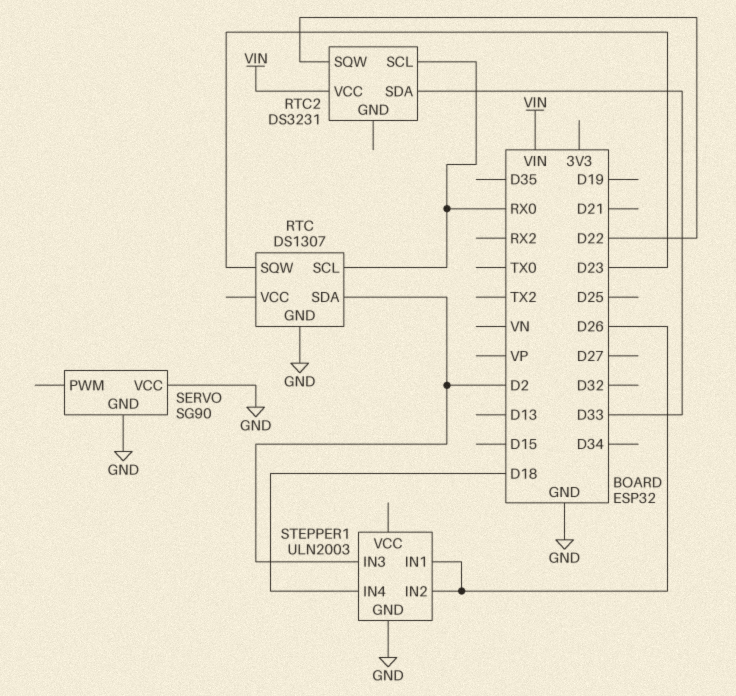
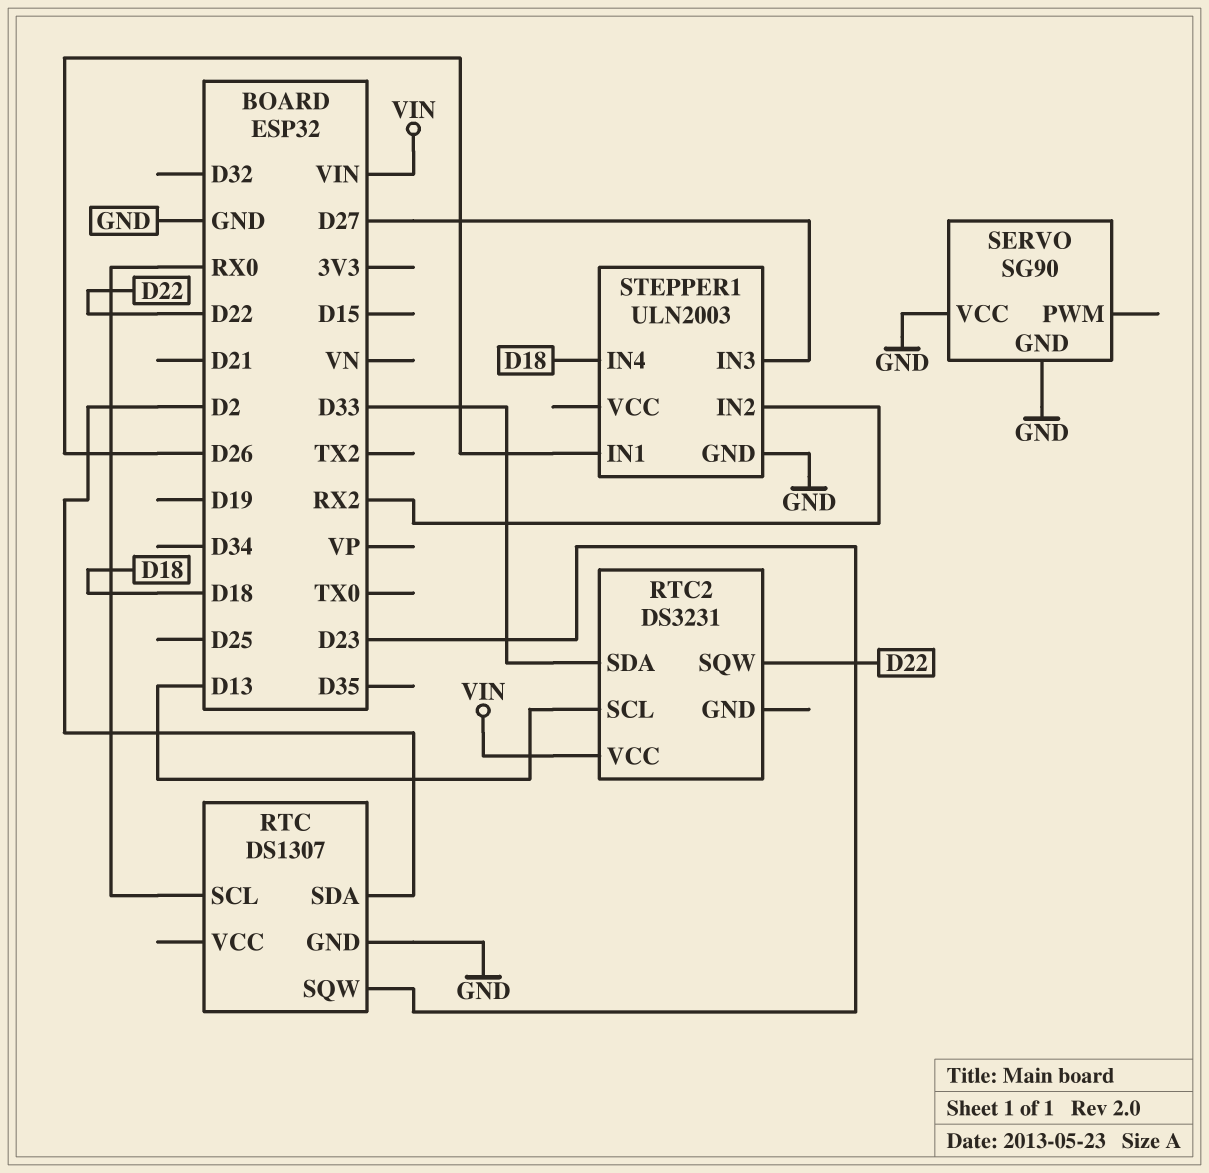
RTC2 pin SCL: RX0 -> D13
STEPPER1 pin IN2: D26 -> RX2
STEPPER1 pin IN3: D2 -> D27

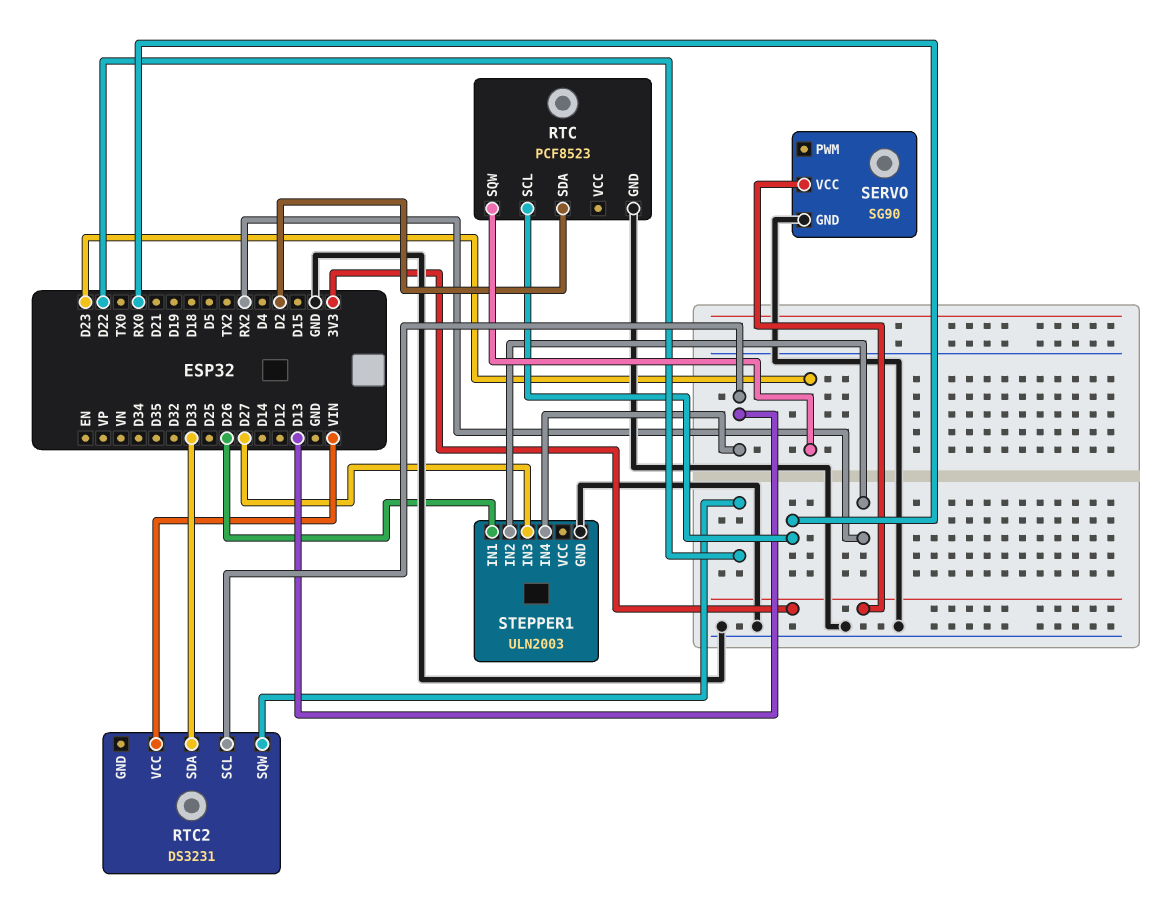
RTC: DS1307 -> PCF8523
SERVO pin VCC: GND -> 3V3
STEPPER1 pin IN4: D18 -> D13

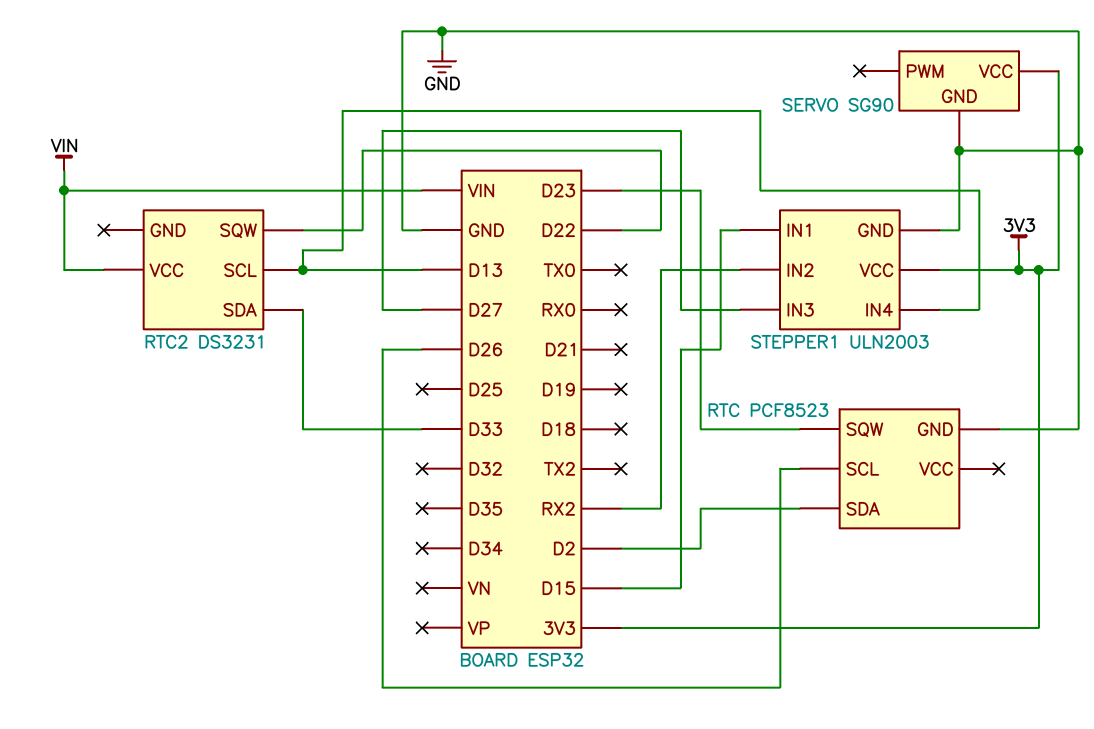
RTC pin SCL: RX0 -> D26
STEPPER1 pin IN1: D26 -> D15
STEPPER1 pin VCC: none -> 3V3

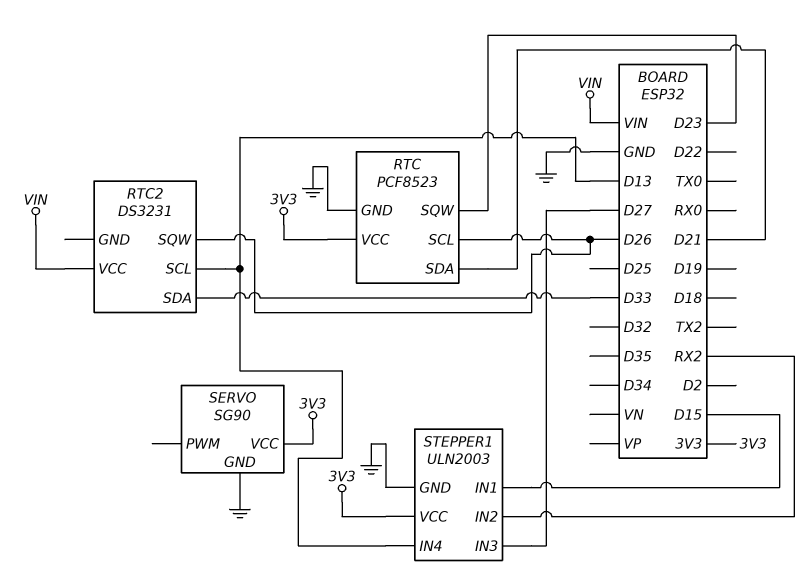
RTC pin SDA: D2 -> D21
RTC pin VCC: none -> 3V3
RTC2 pin SQW: D22 -> D26

